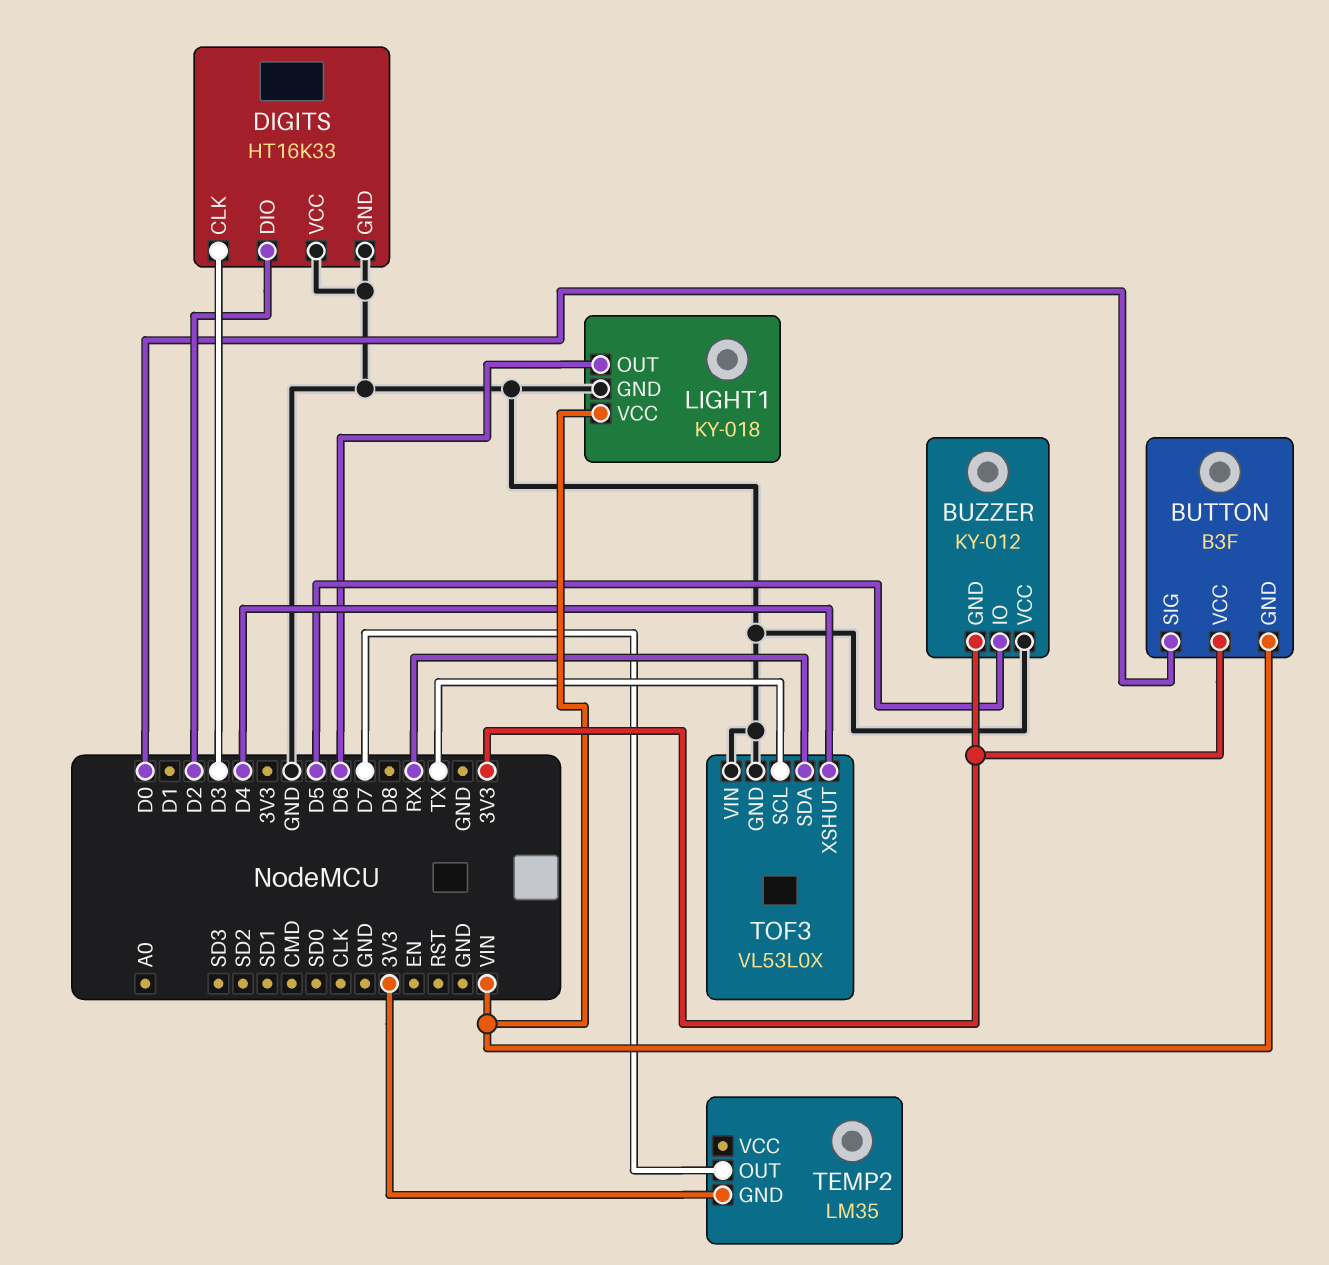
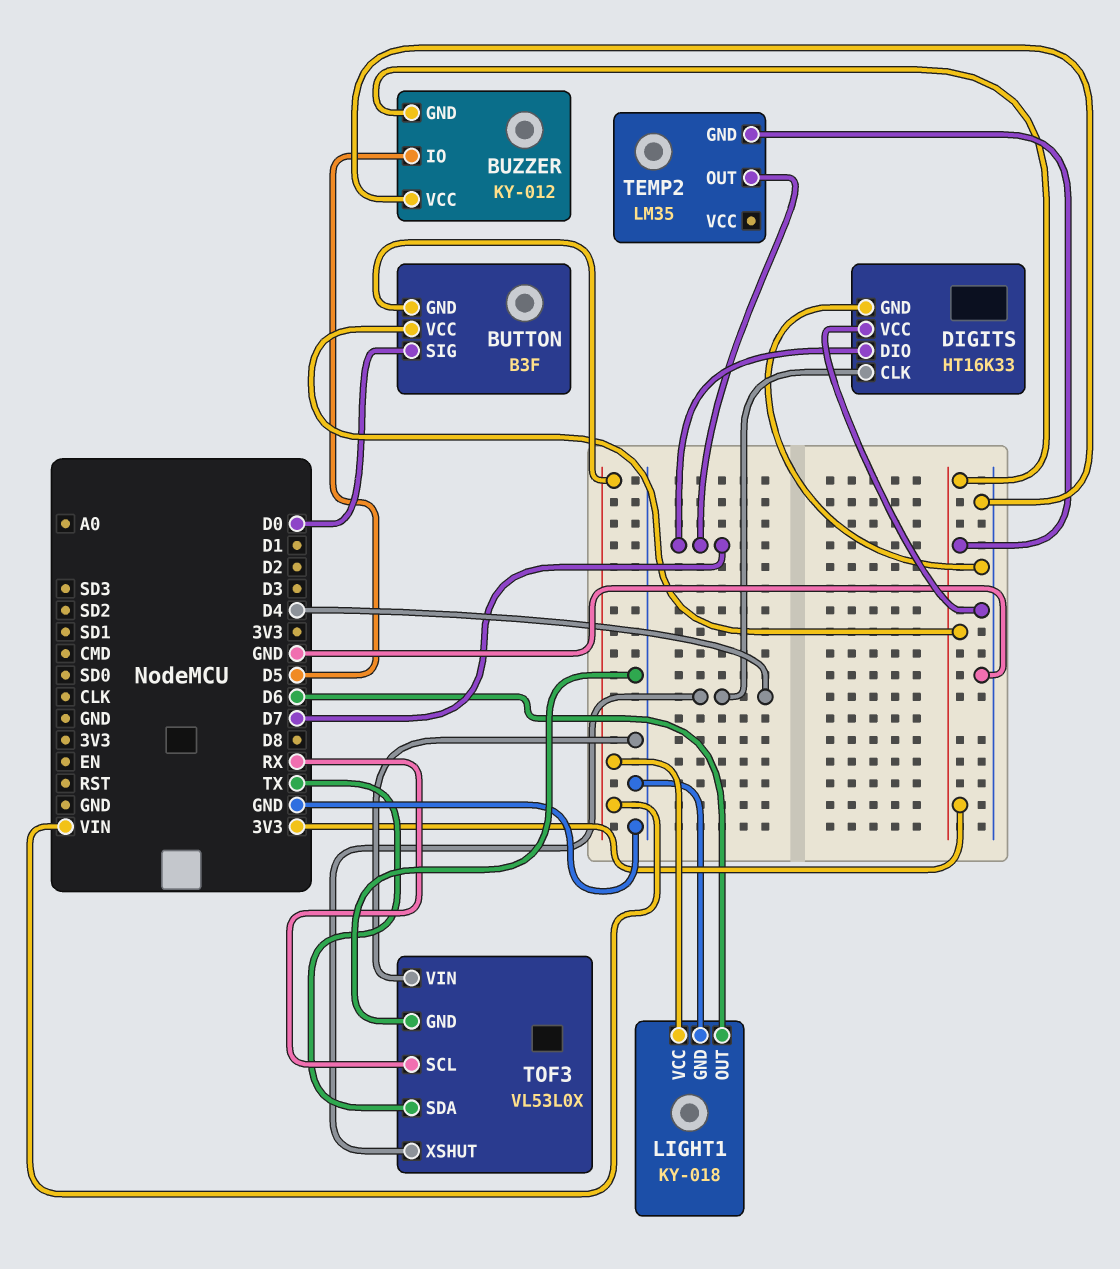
DIGITS pin CLK: D3 -> D4
DIGITS pin DIO: D2 -> D7
TOF3 pin SCL: TX -> RX
TOF3 pin SDA: RX -> TX

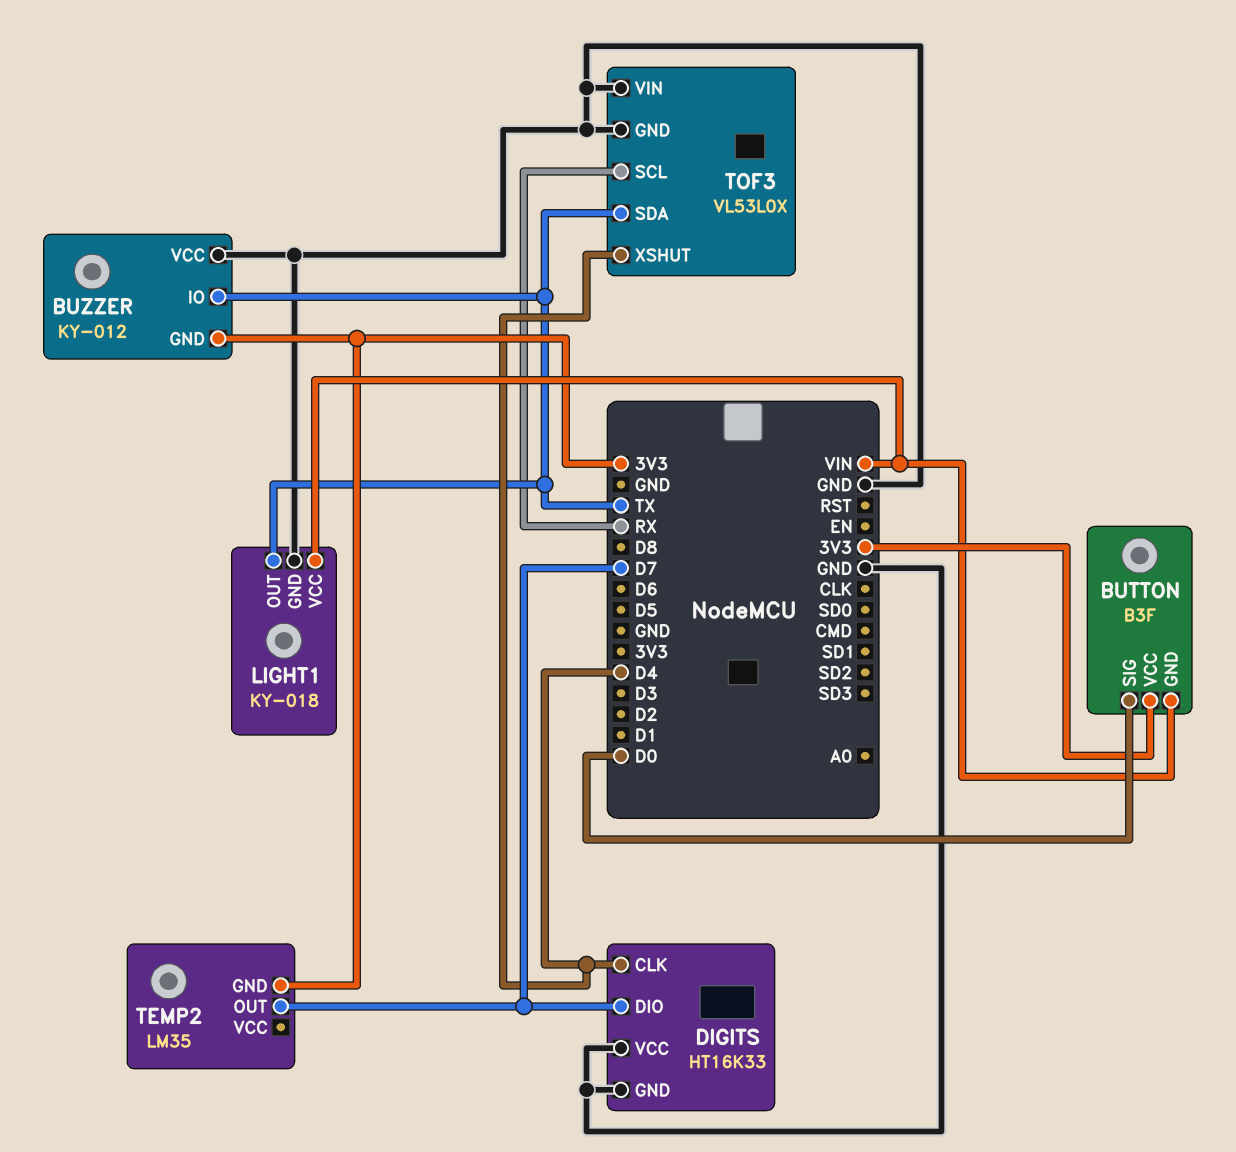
BUZZER pin IO: D5 -> TX
LIGHT1 pin OUT: D6 -> TX

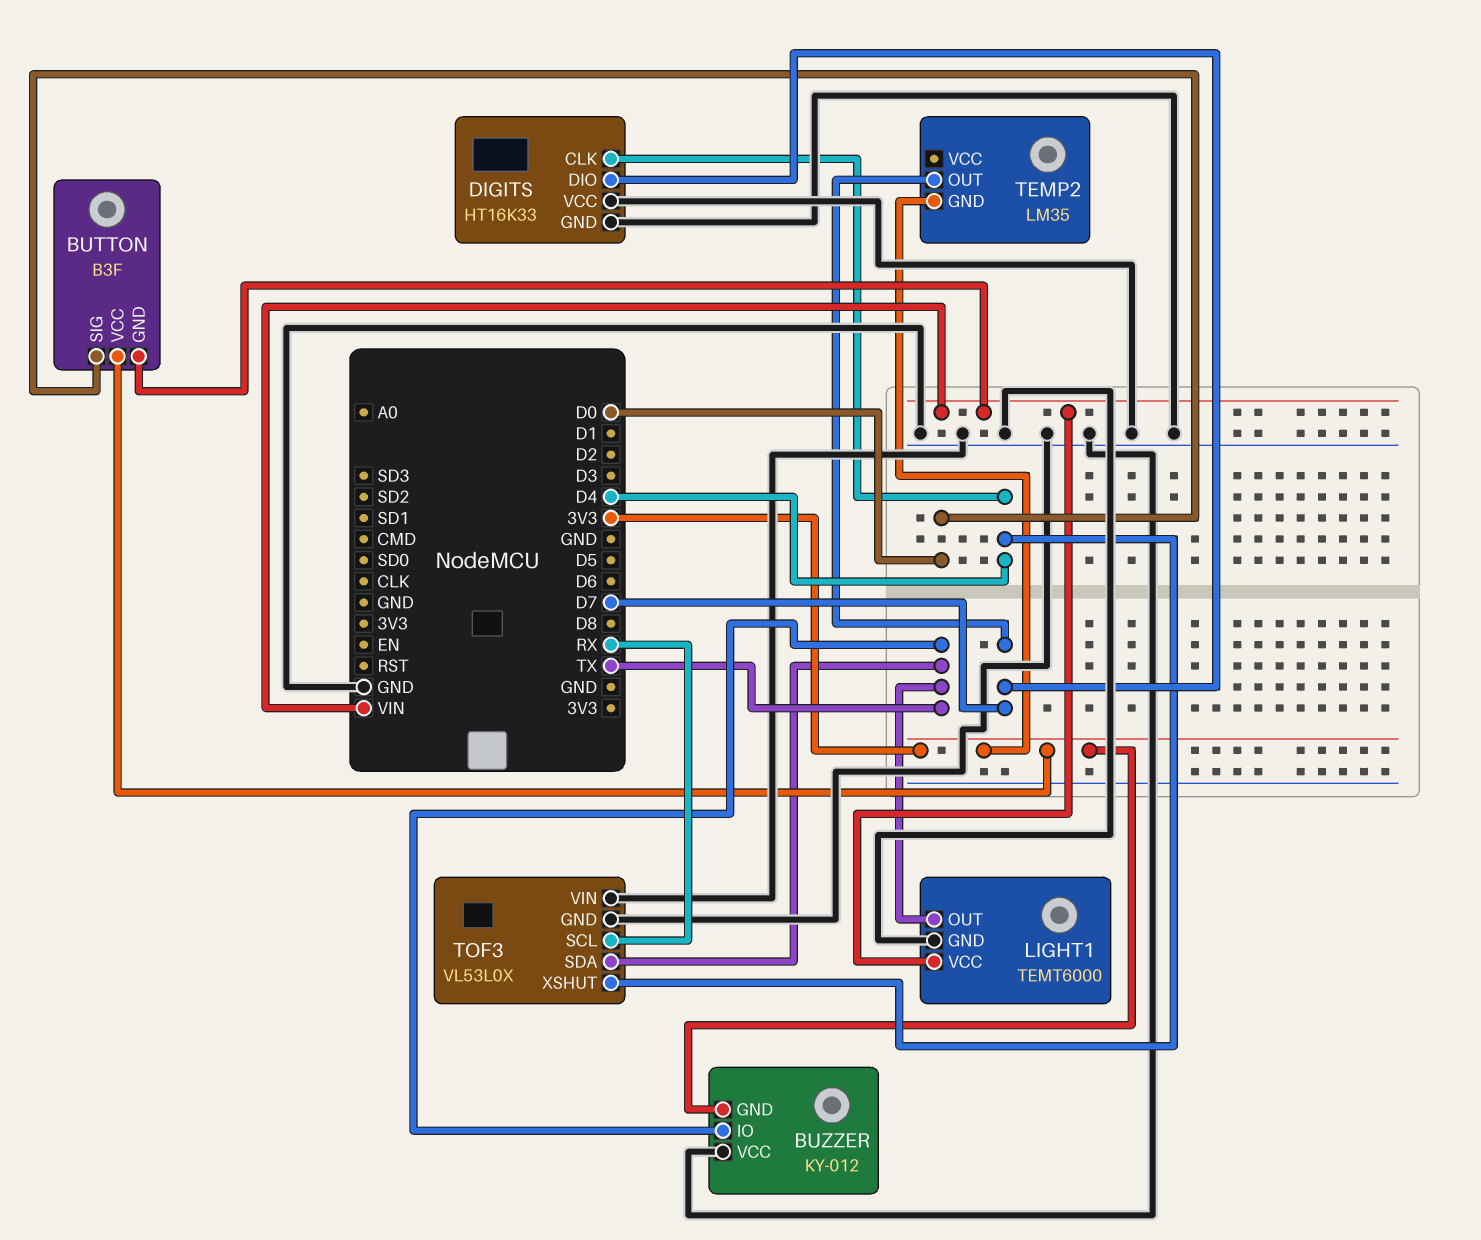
LIGHT1: KY-018 -> TEMT6000

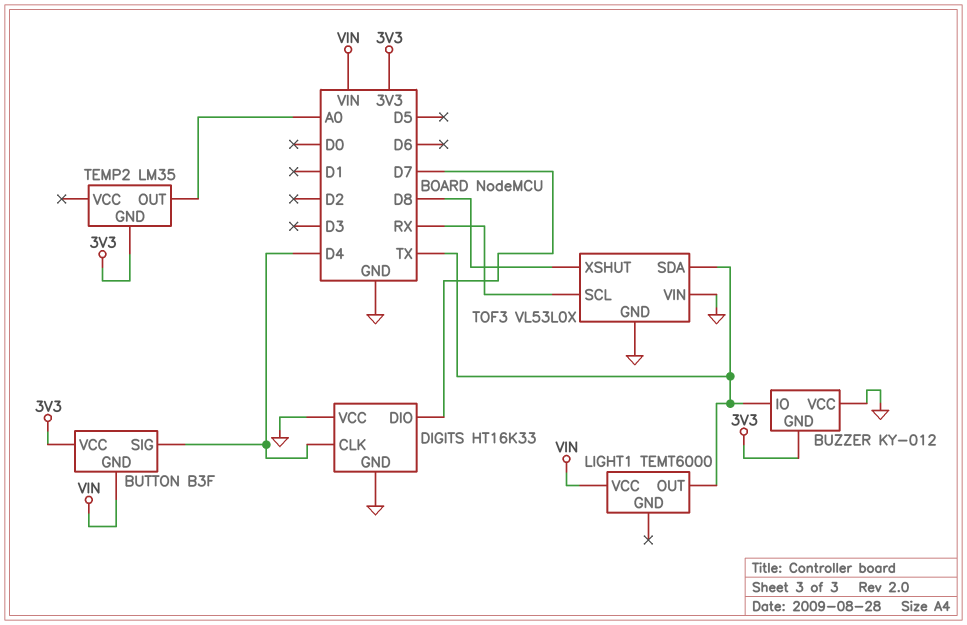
BUTTON pin SIG: D0 -> D4
LIGHT1 pin GND: GND -> none
TEMP2 pin OUT: D7 -> A0
TOF3 pin XSHUT: D4 -> D8

